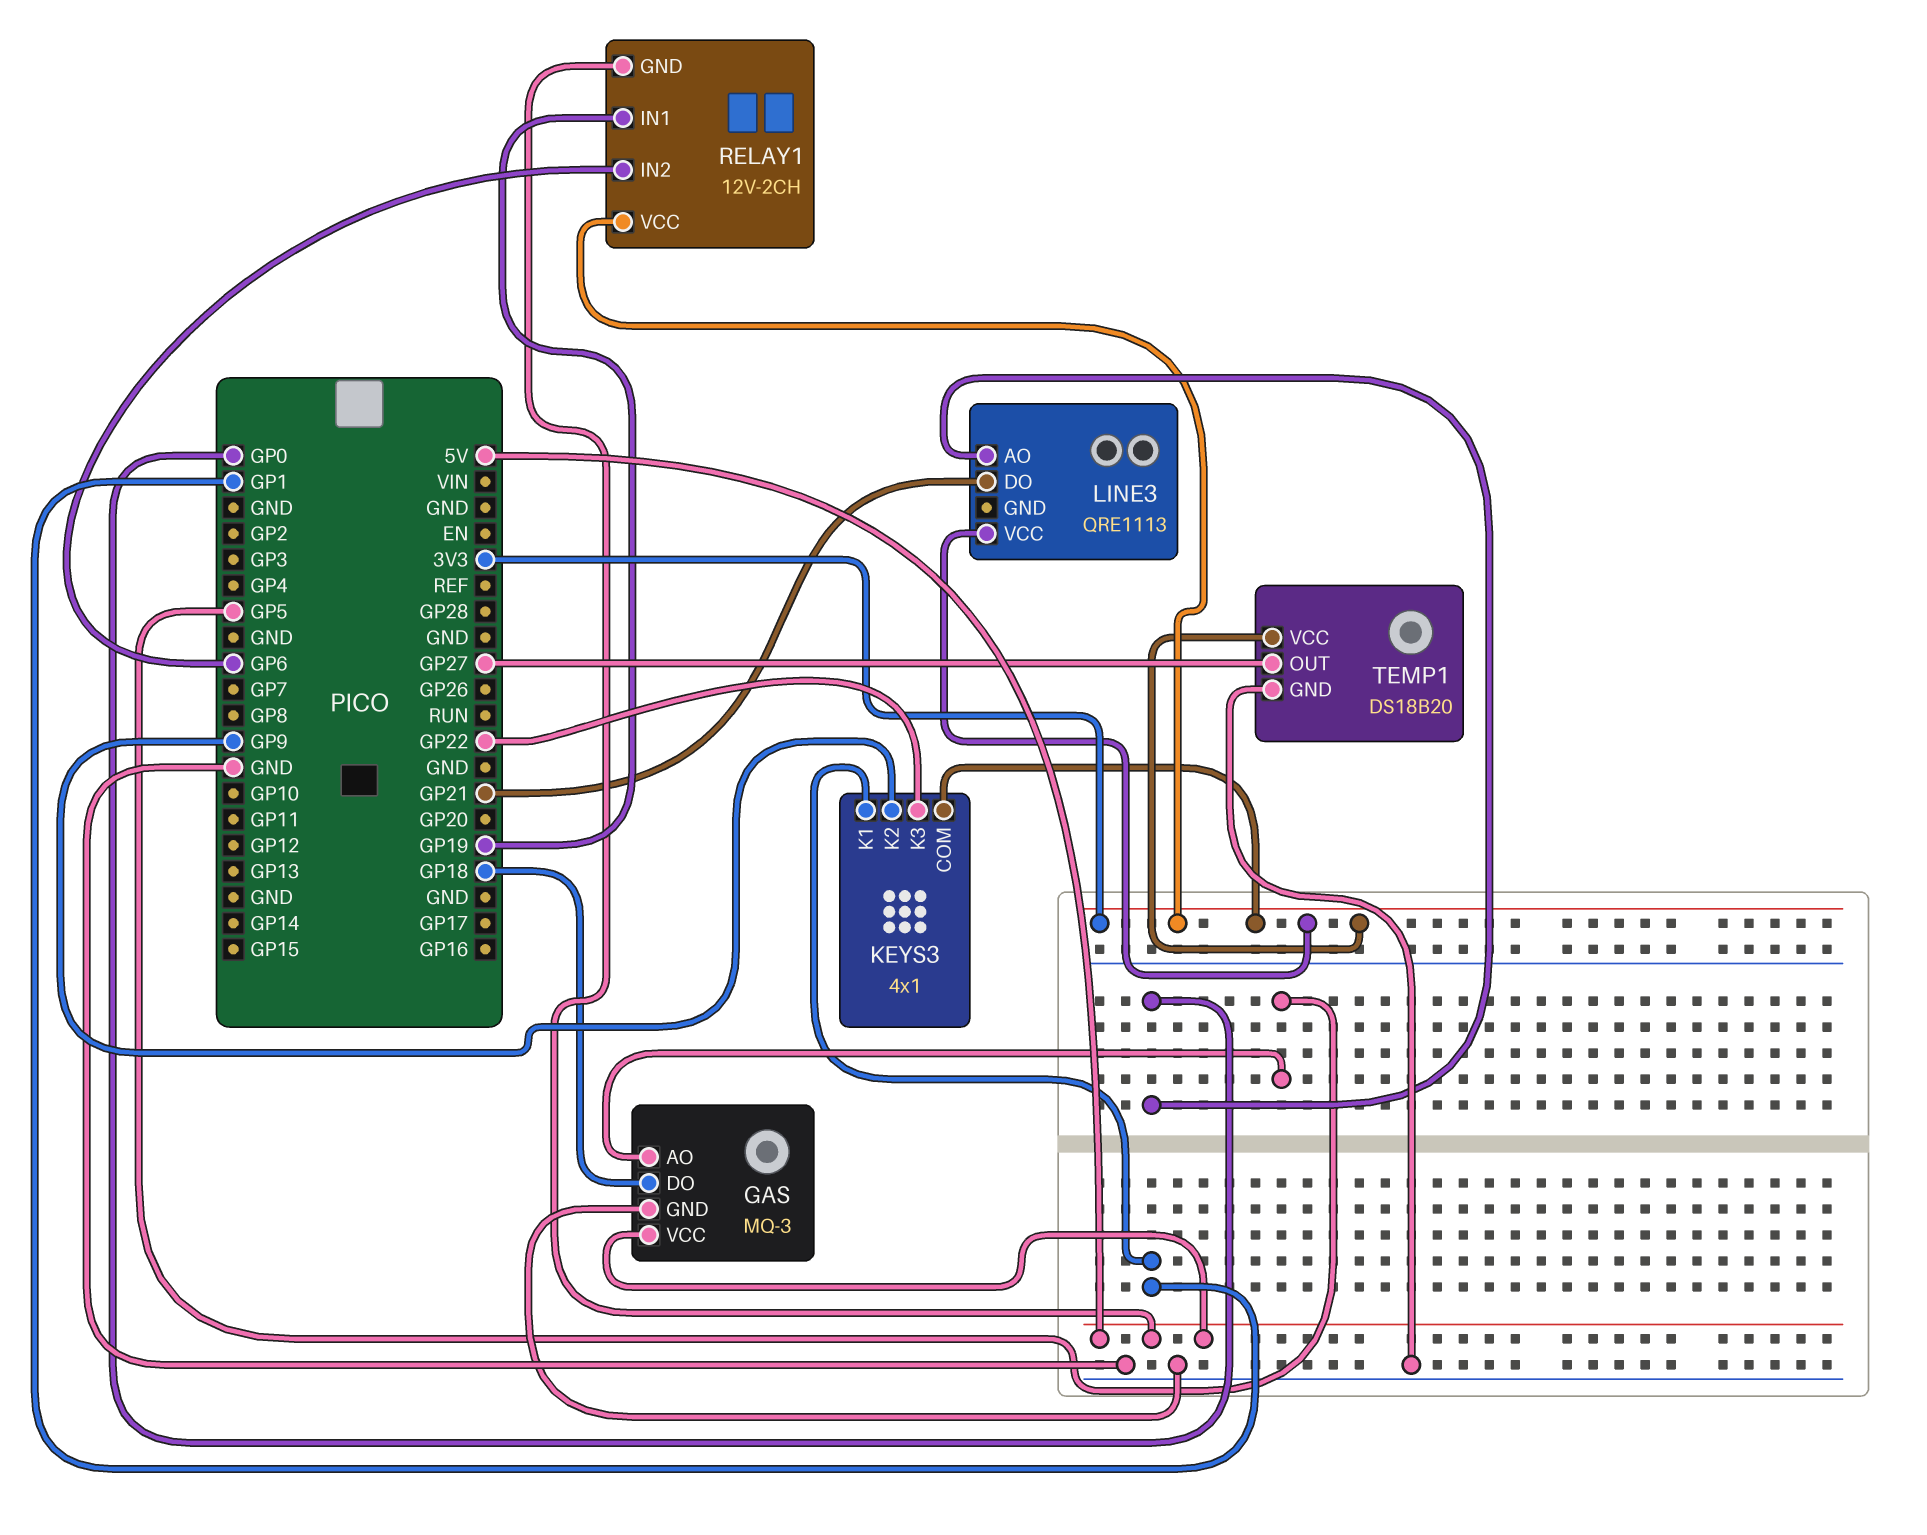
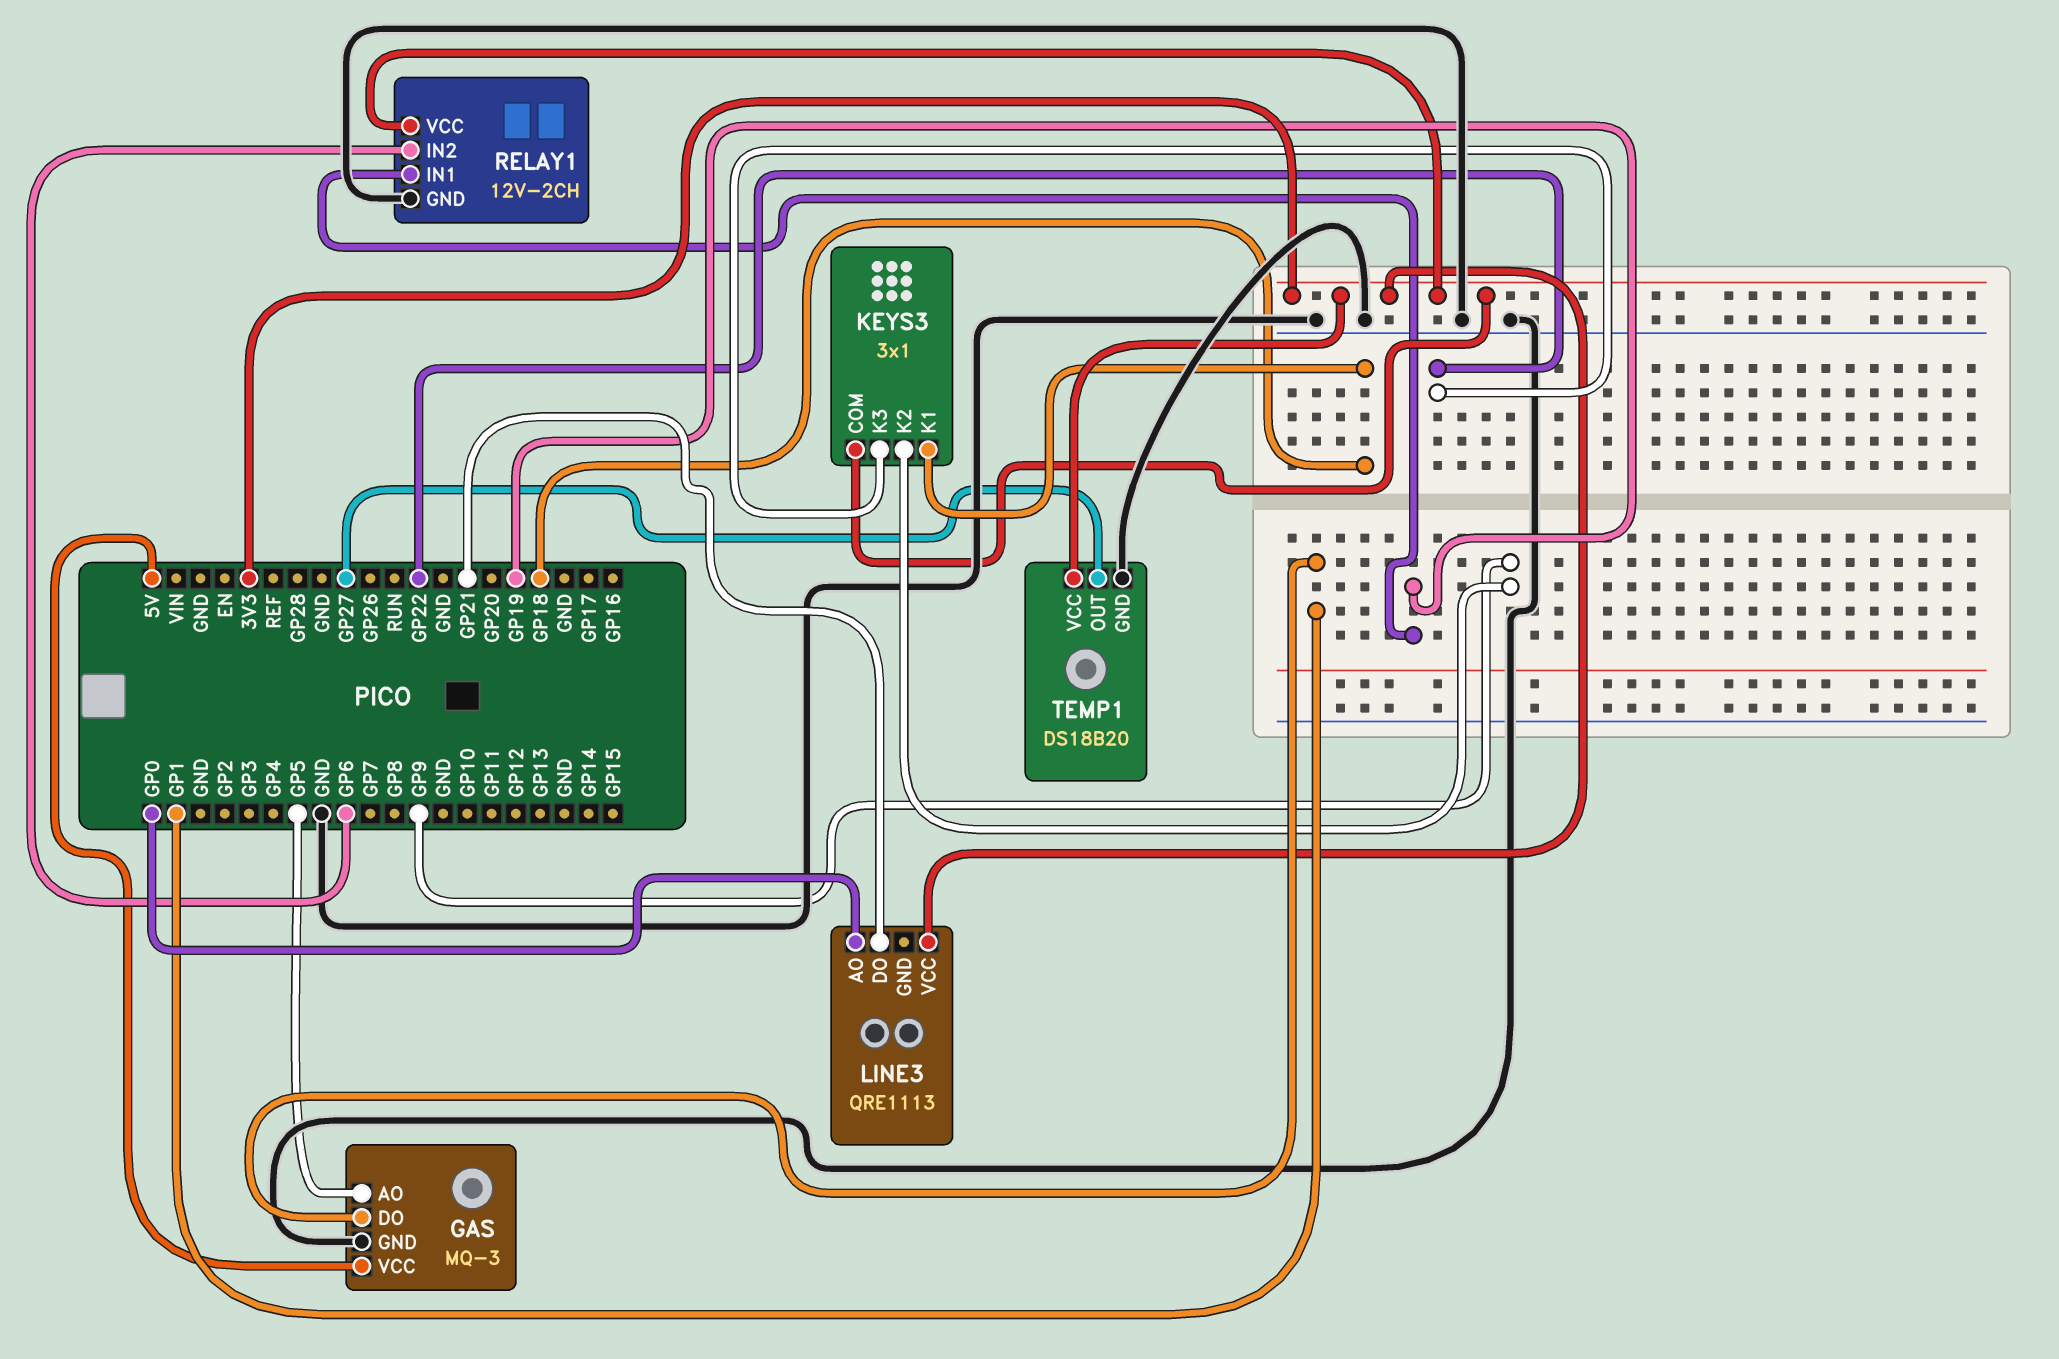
GAS pin DO: GP18 -> GP1
KEYS3: 4x1 -> 3x1
KEYS3 pin K1: GP1 -> GP18
RELAY1 pin GND: 5V -> GND

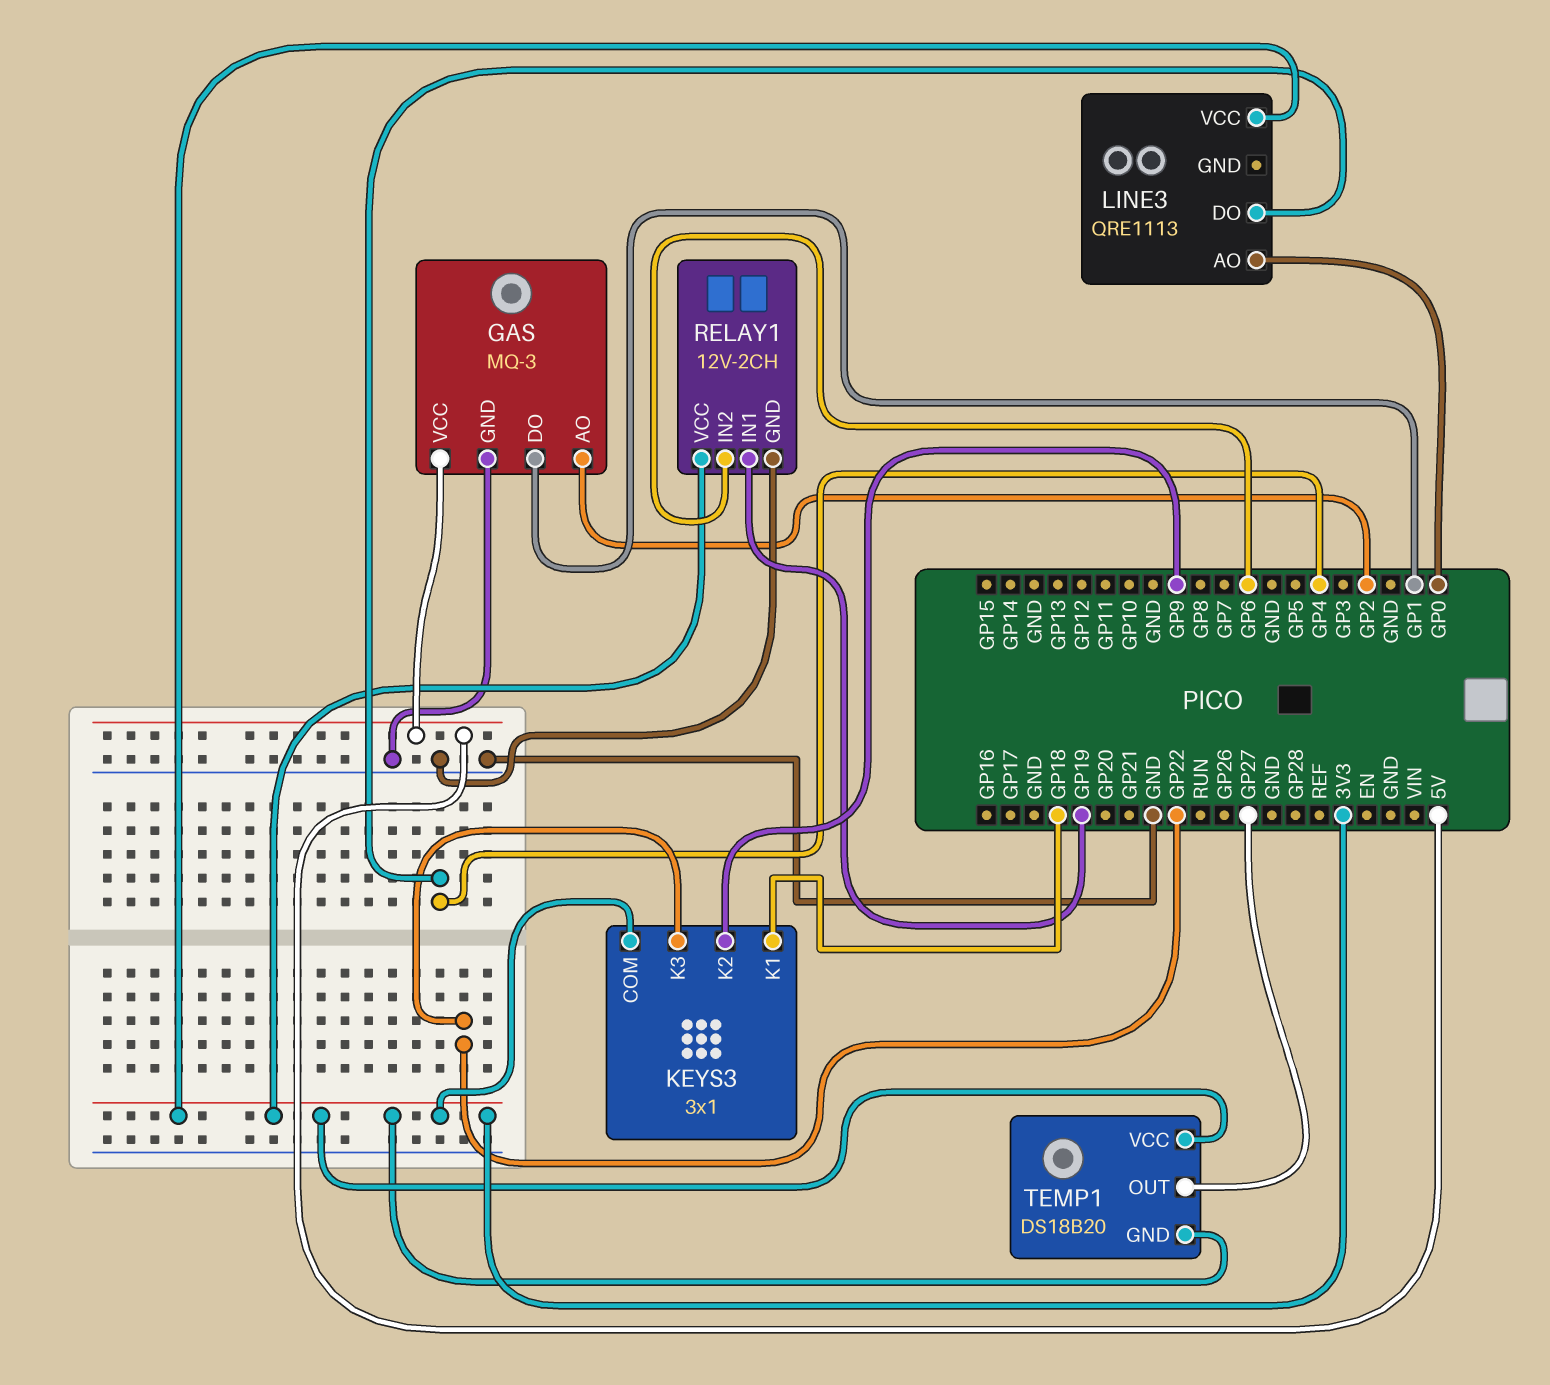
GAS pin AO: GP5 -> GP2
LINE3 pin DO: GP21 -> GP4
TEMP1 pin GND: GND -> 3V3

